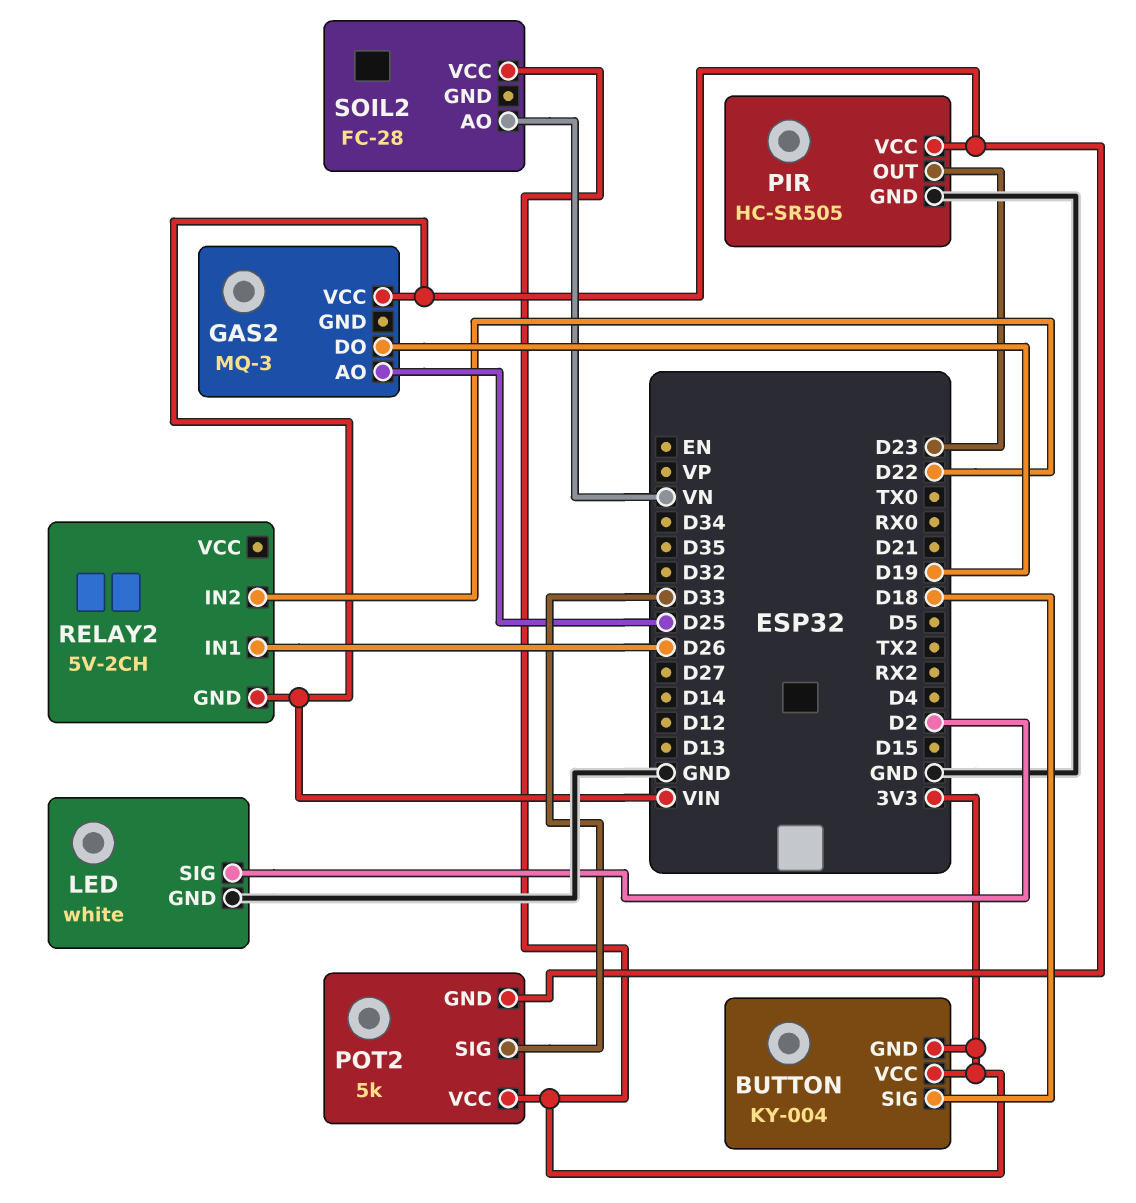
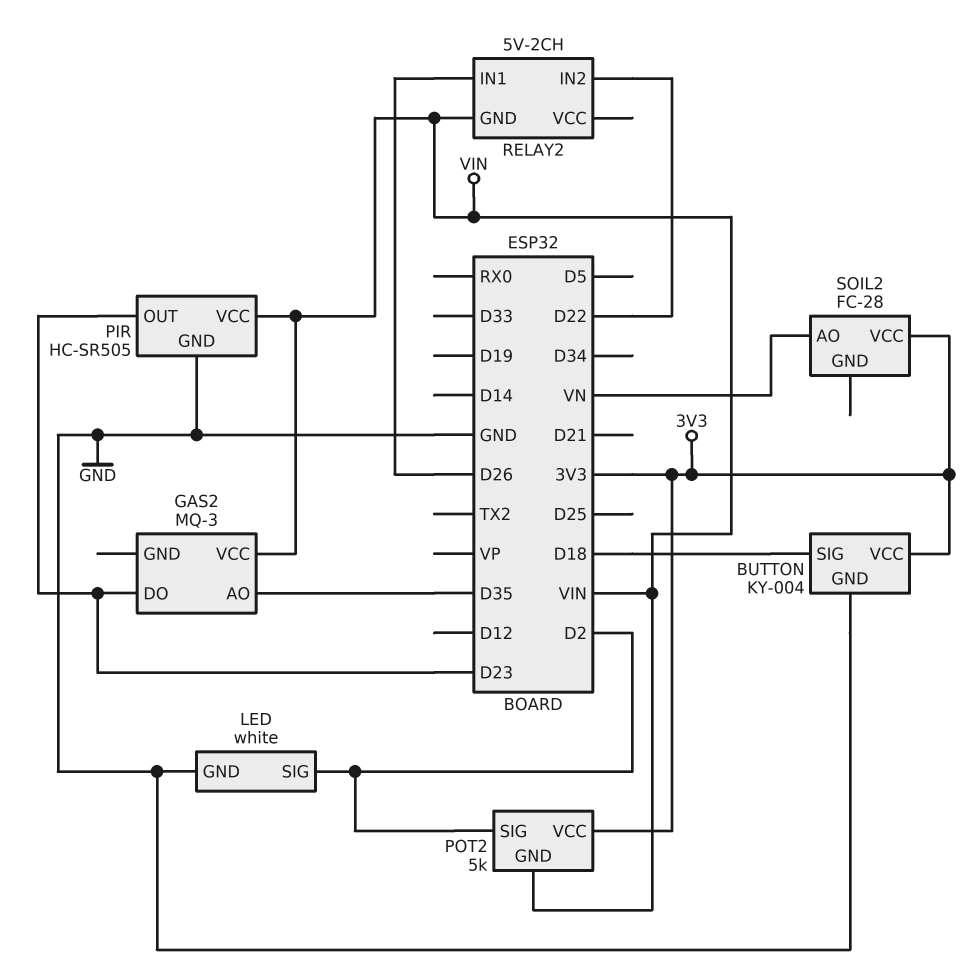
BUTTON pin GND: 3V3 -> GND
GAS2 pin AO: D25 -> D35
GAS2 pin DO: D19 -> D23
POT2 pin SIG: D33 -> D2

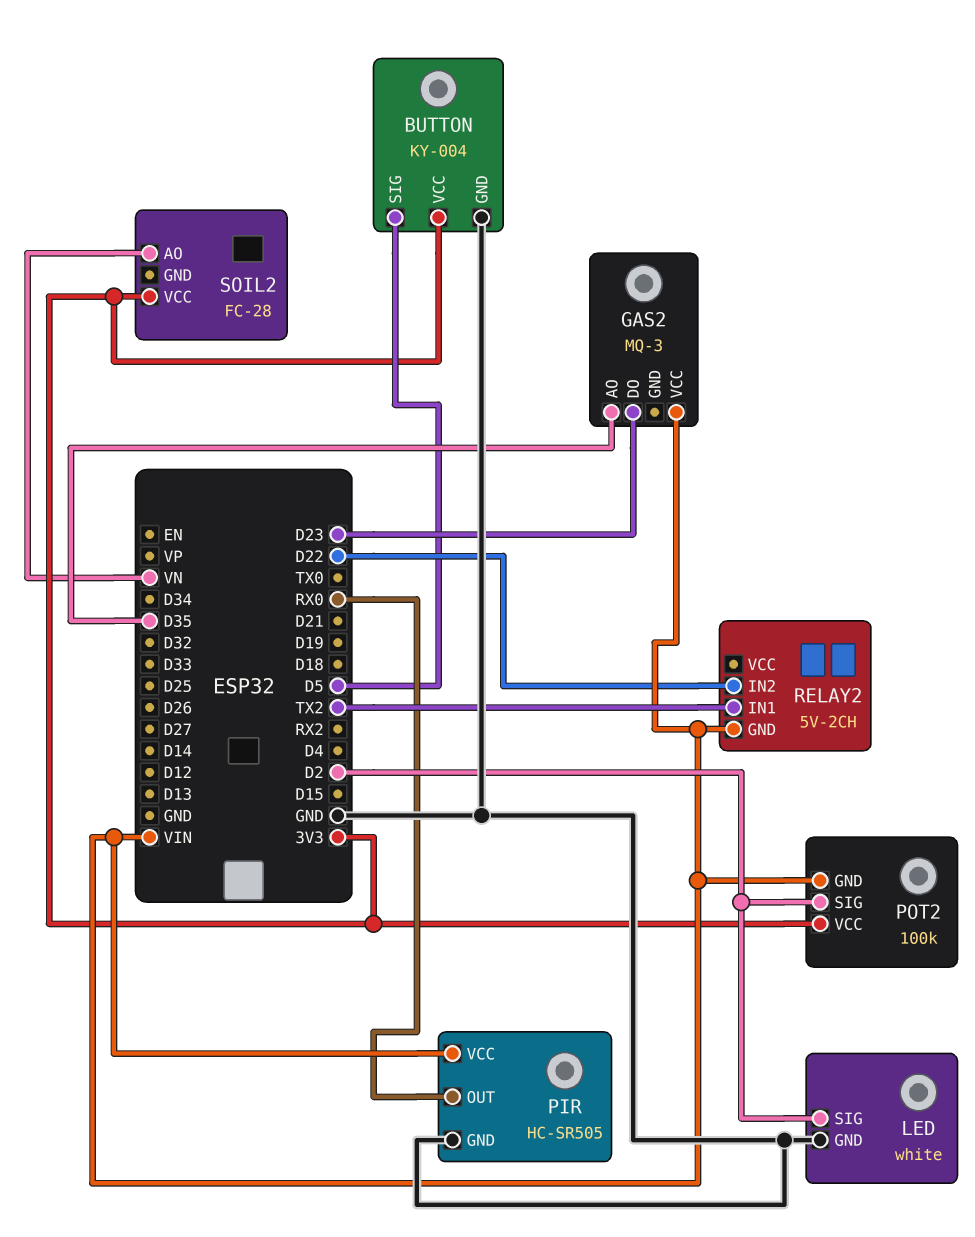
BUTTON pin SIG: D18 -> D5
PIR pin OUT: D23 -> RX0
POT2: 5k -> 100k
RELAY2 pin IN1: D26 -> TX2

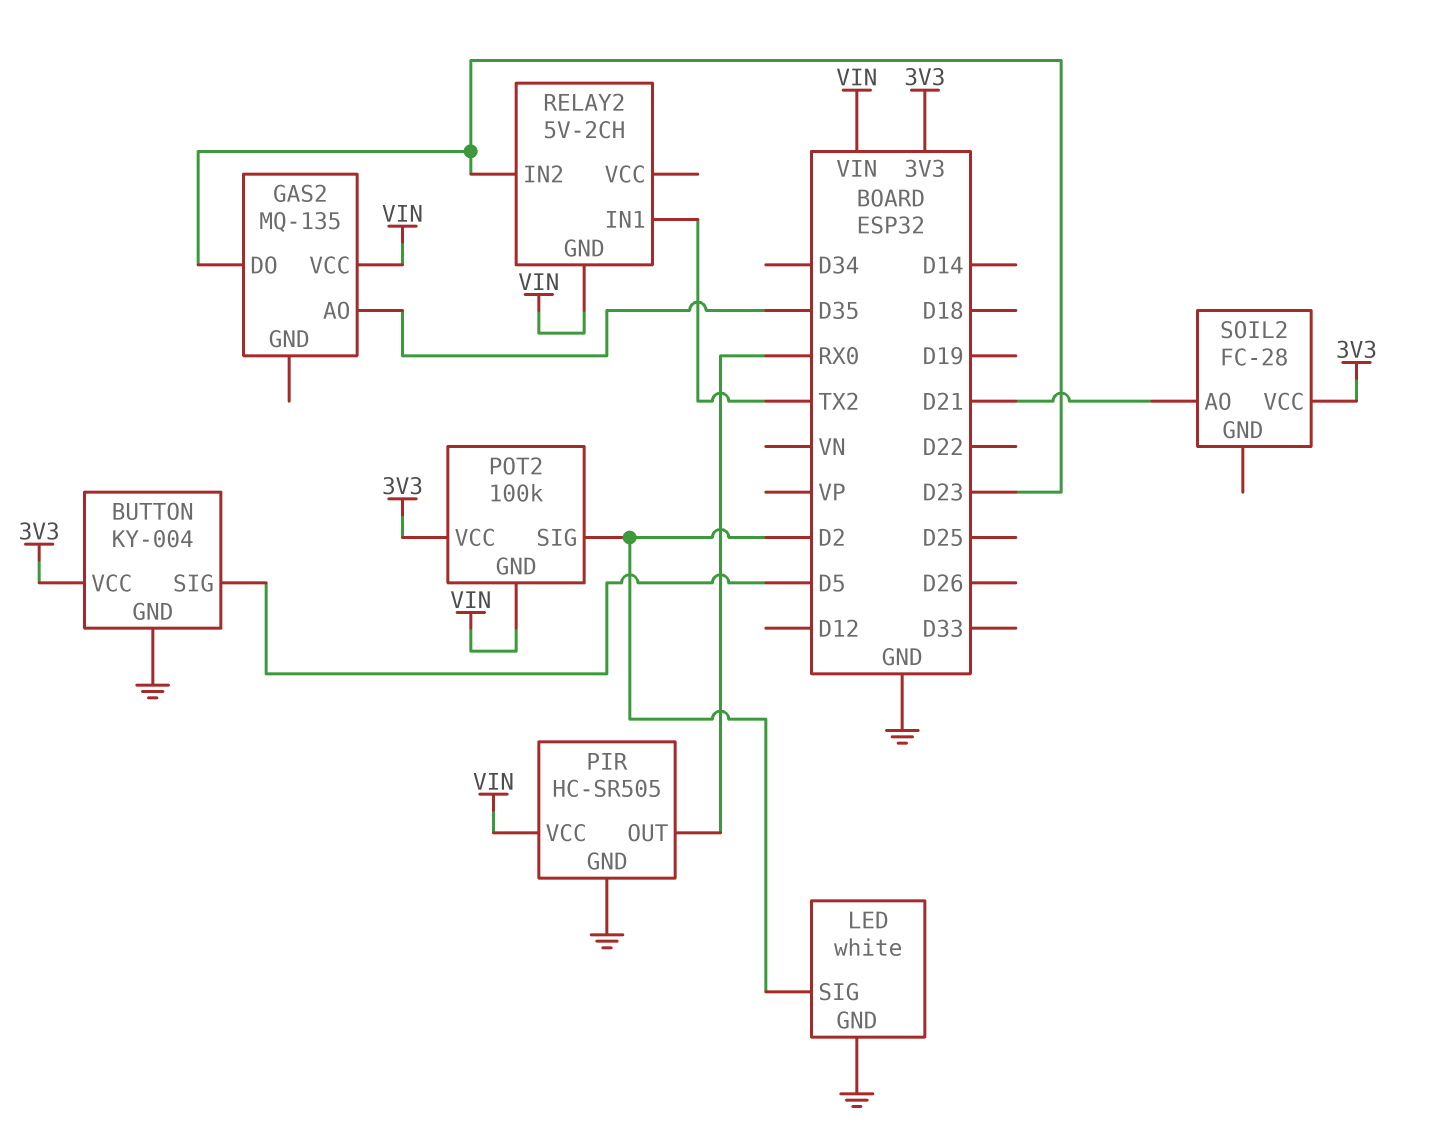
GAS2: MQ-3 -> MQ-135
RELAY2 pin IN2: D22 -> D23
SOIL2 pin AO: VN -> D21

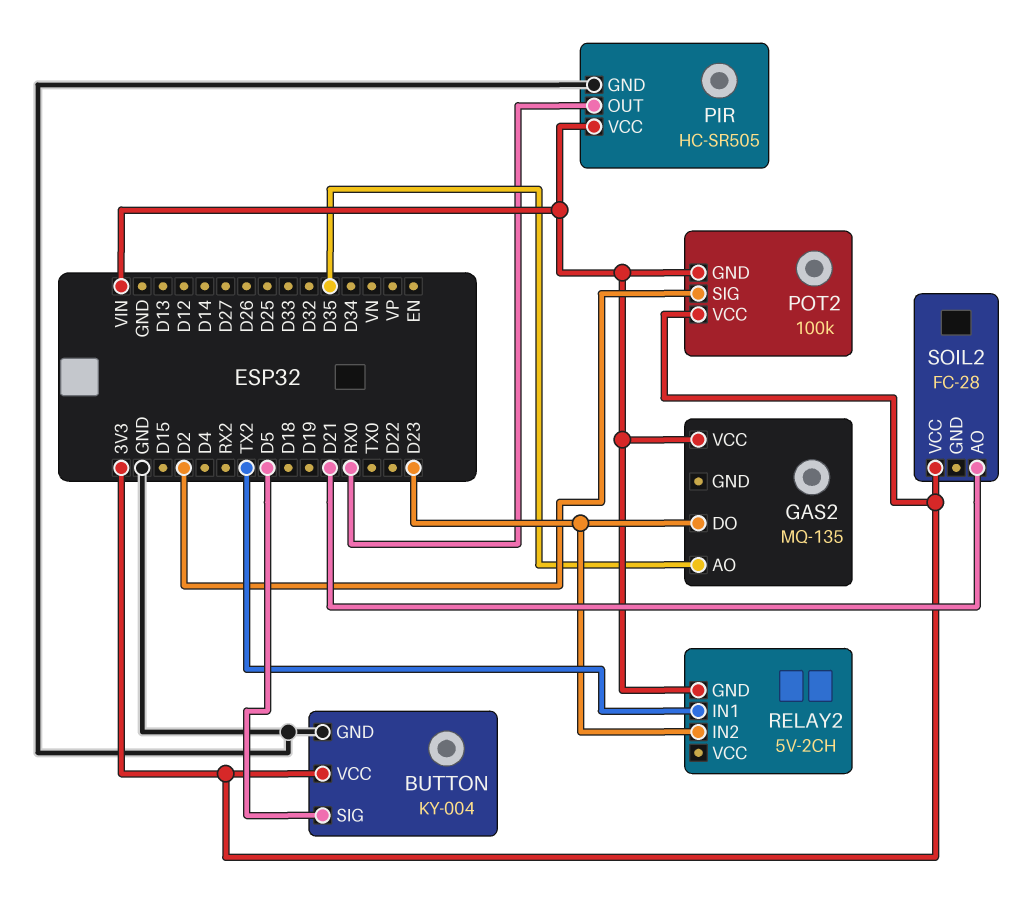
LED: white -> none
LED pin GND: GND -> none
LED pin SIG: D2 -> none

